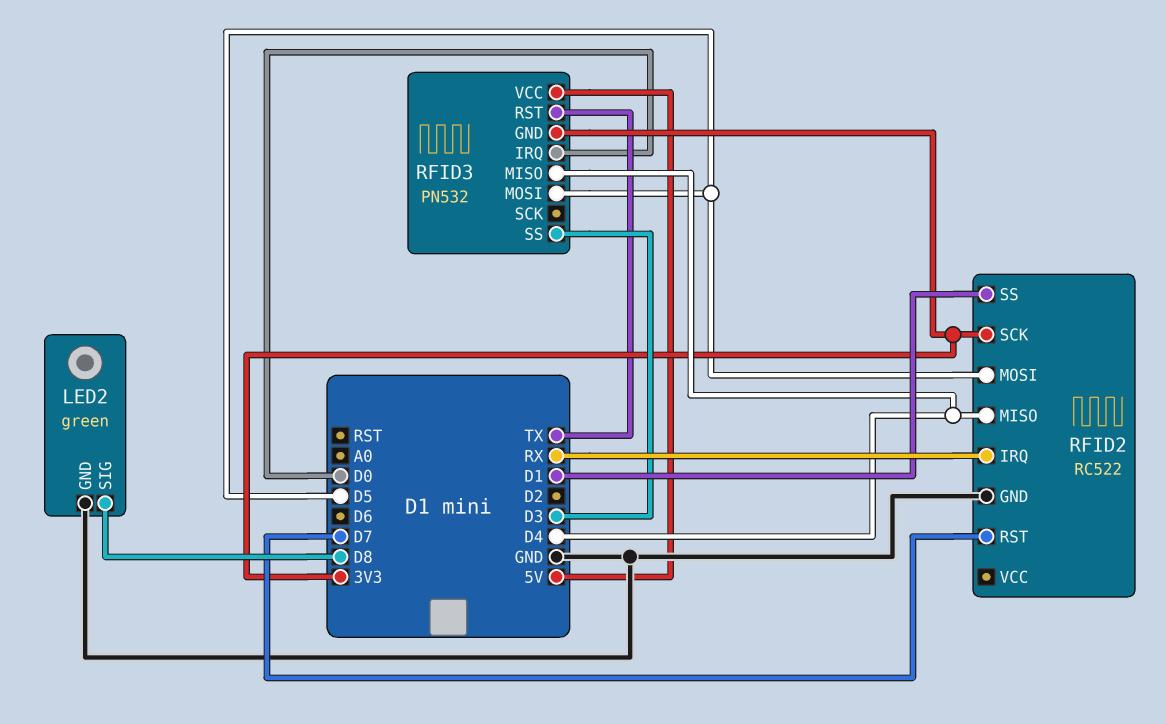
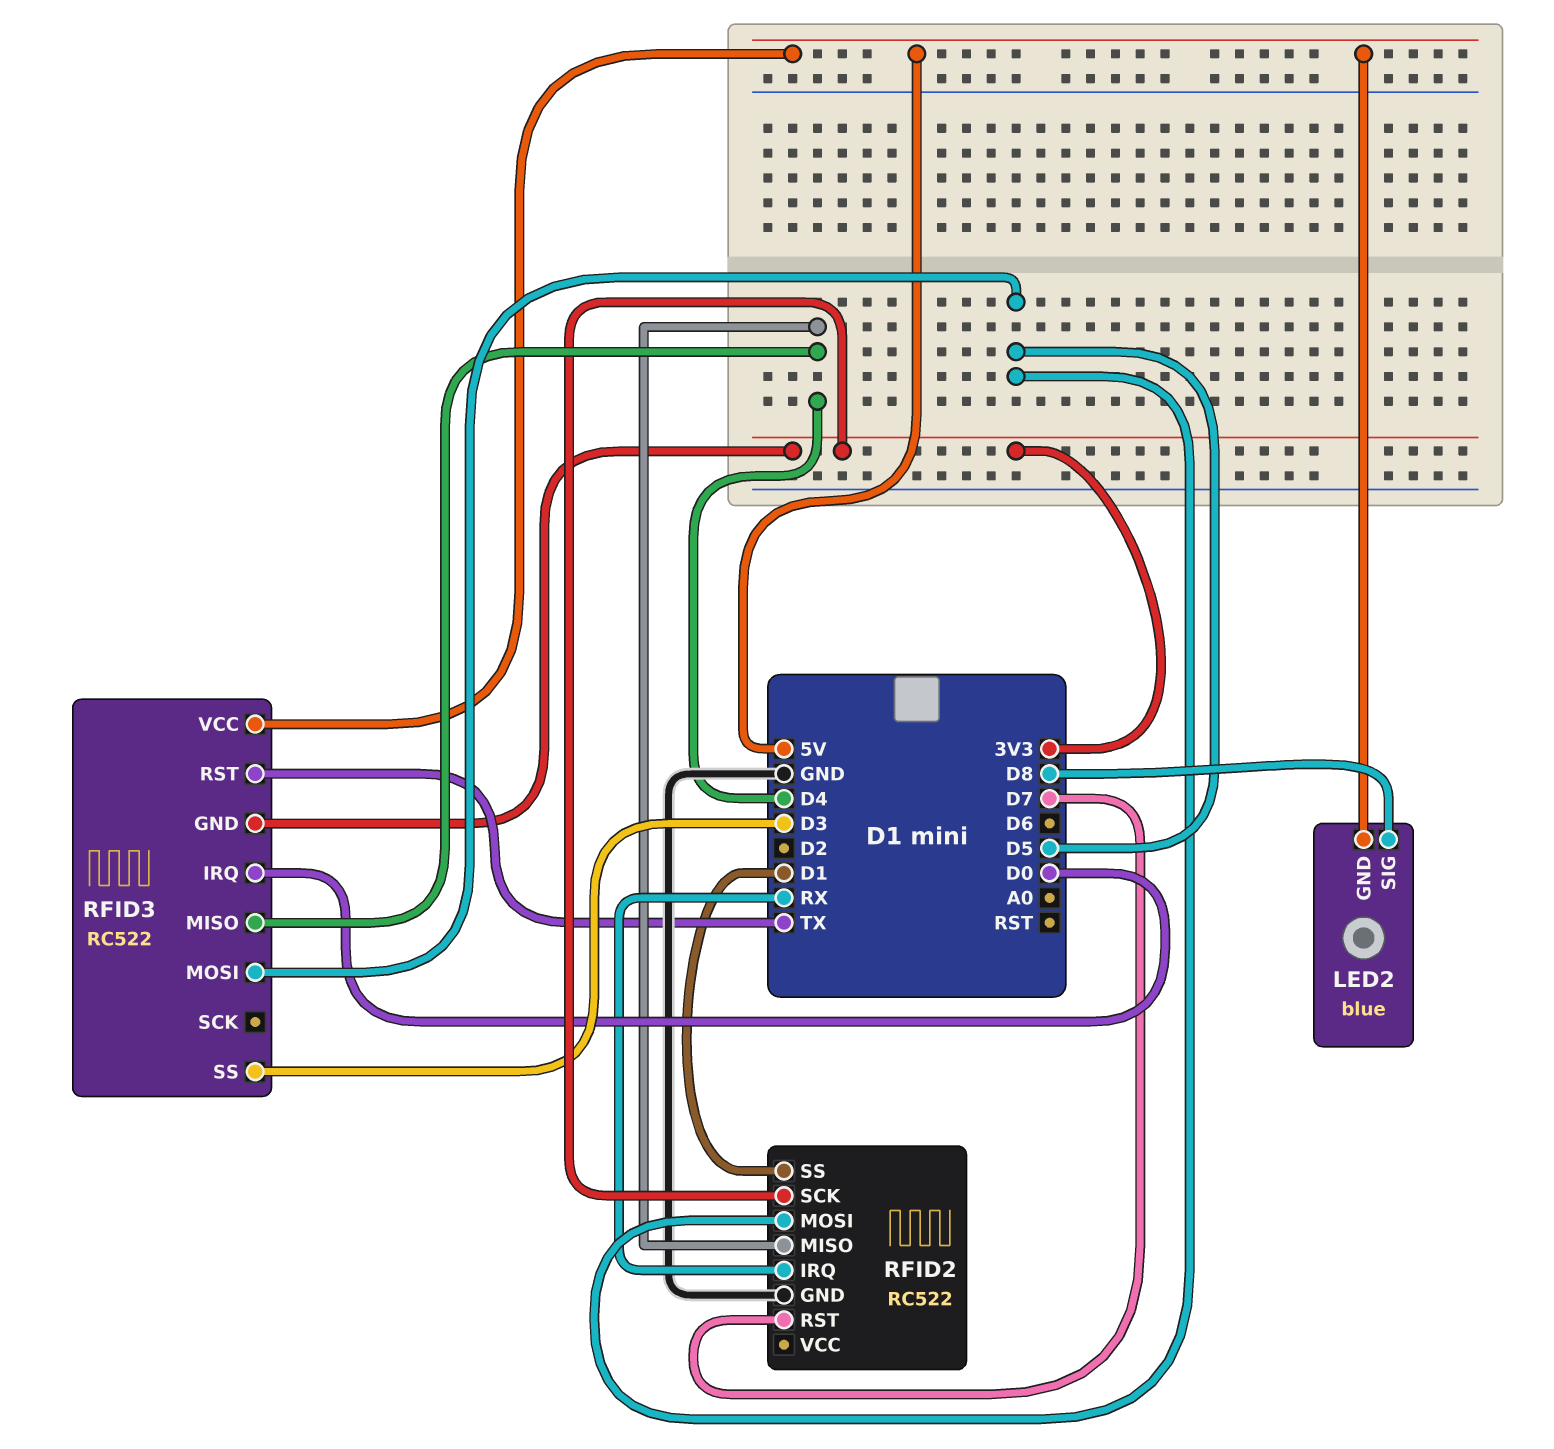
LED2: green -> blue
LED2 pin GND: GND -> 5V
RFID3: PN532 -> RC522

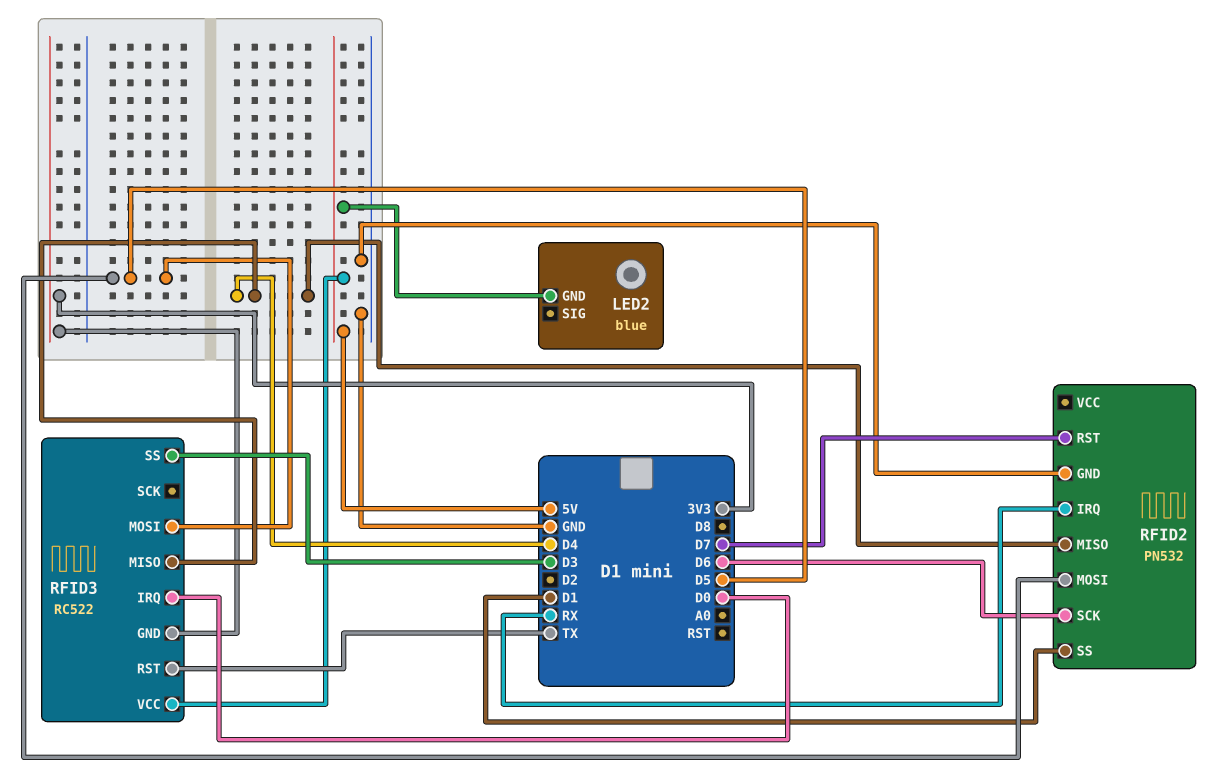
LED2 pin SIG: D8 -> none
RFID2: RC522 -> PN532
RFID2 pin SCK: 3V3 -> D6

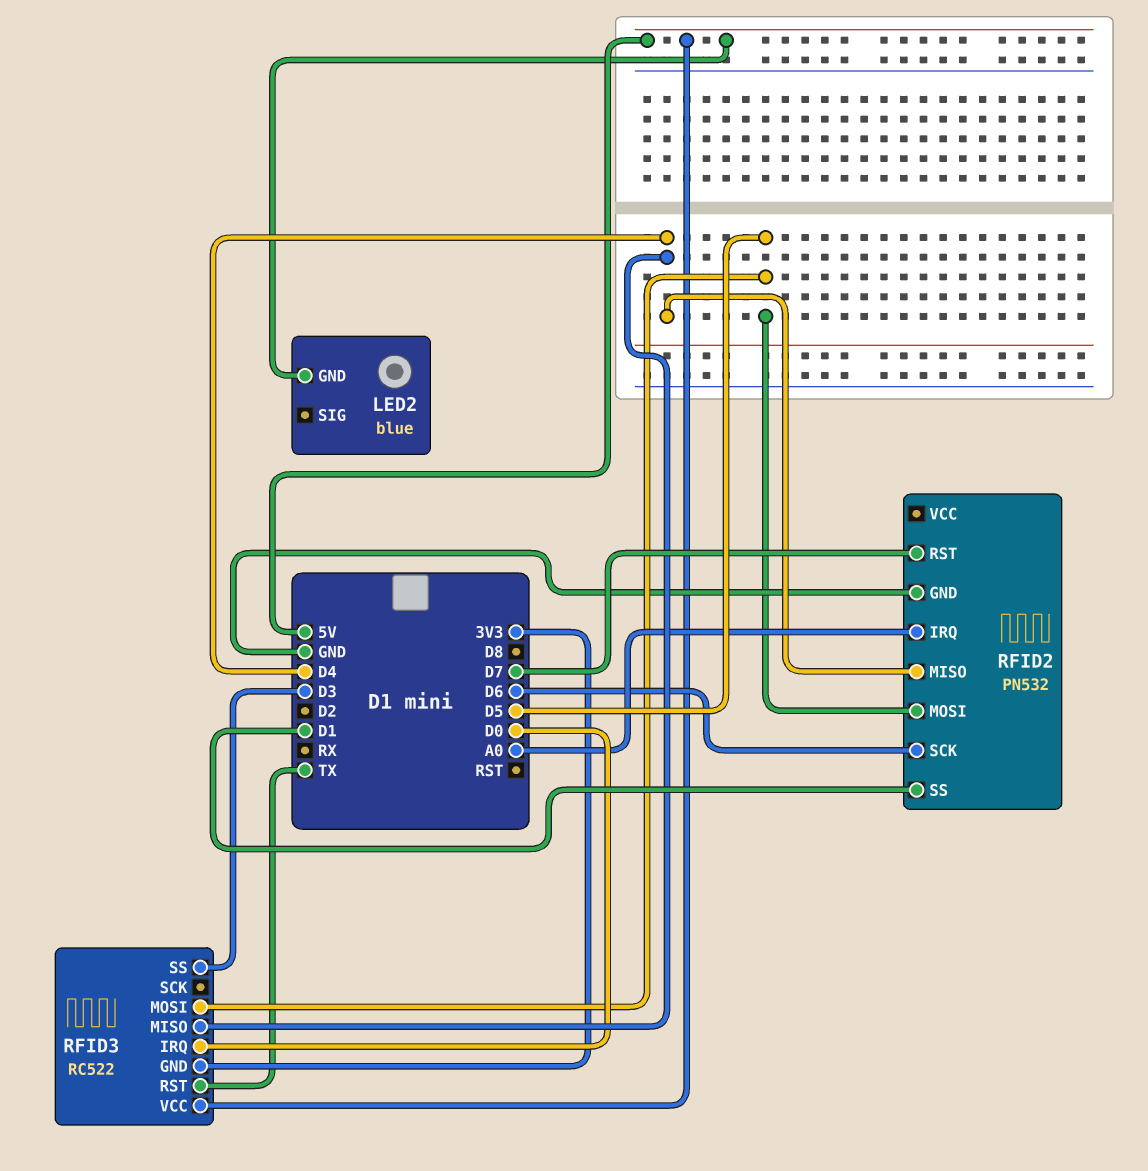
RFID2 pin IRQ: RX -> A0

